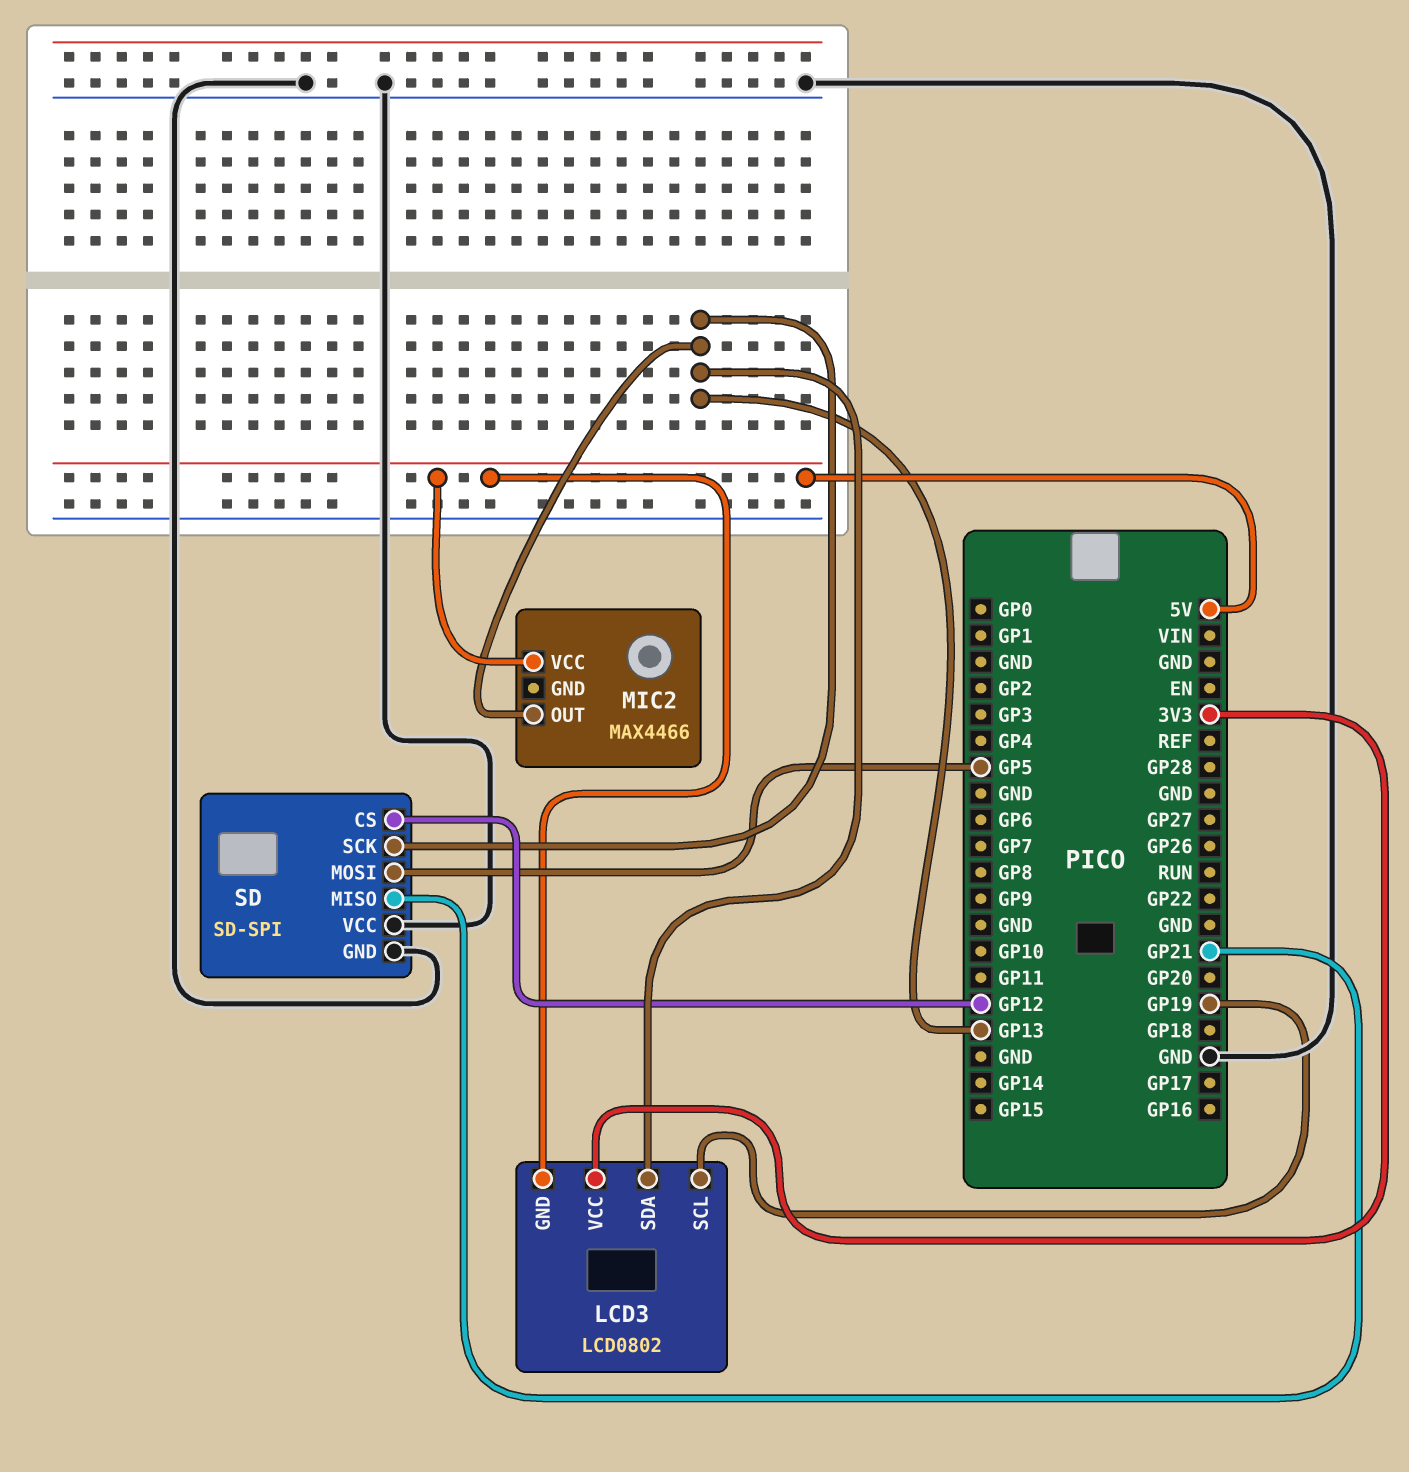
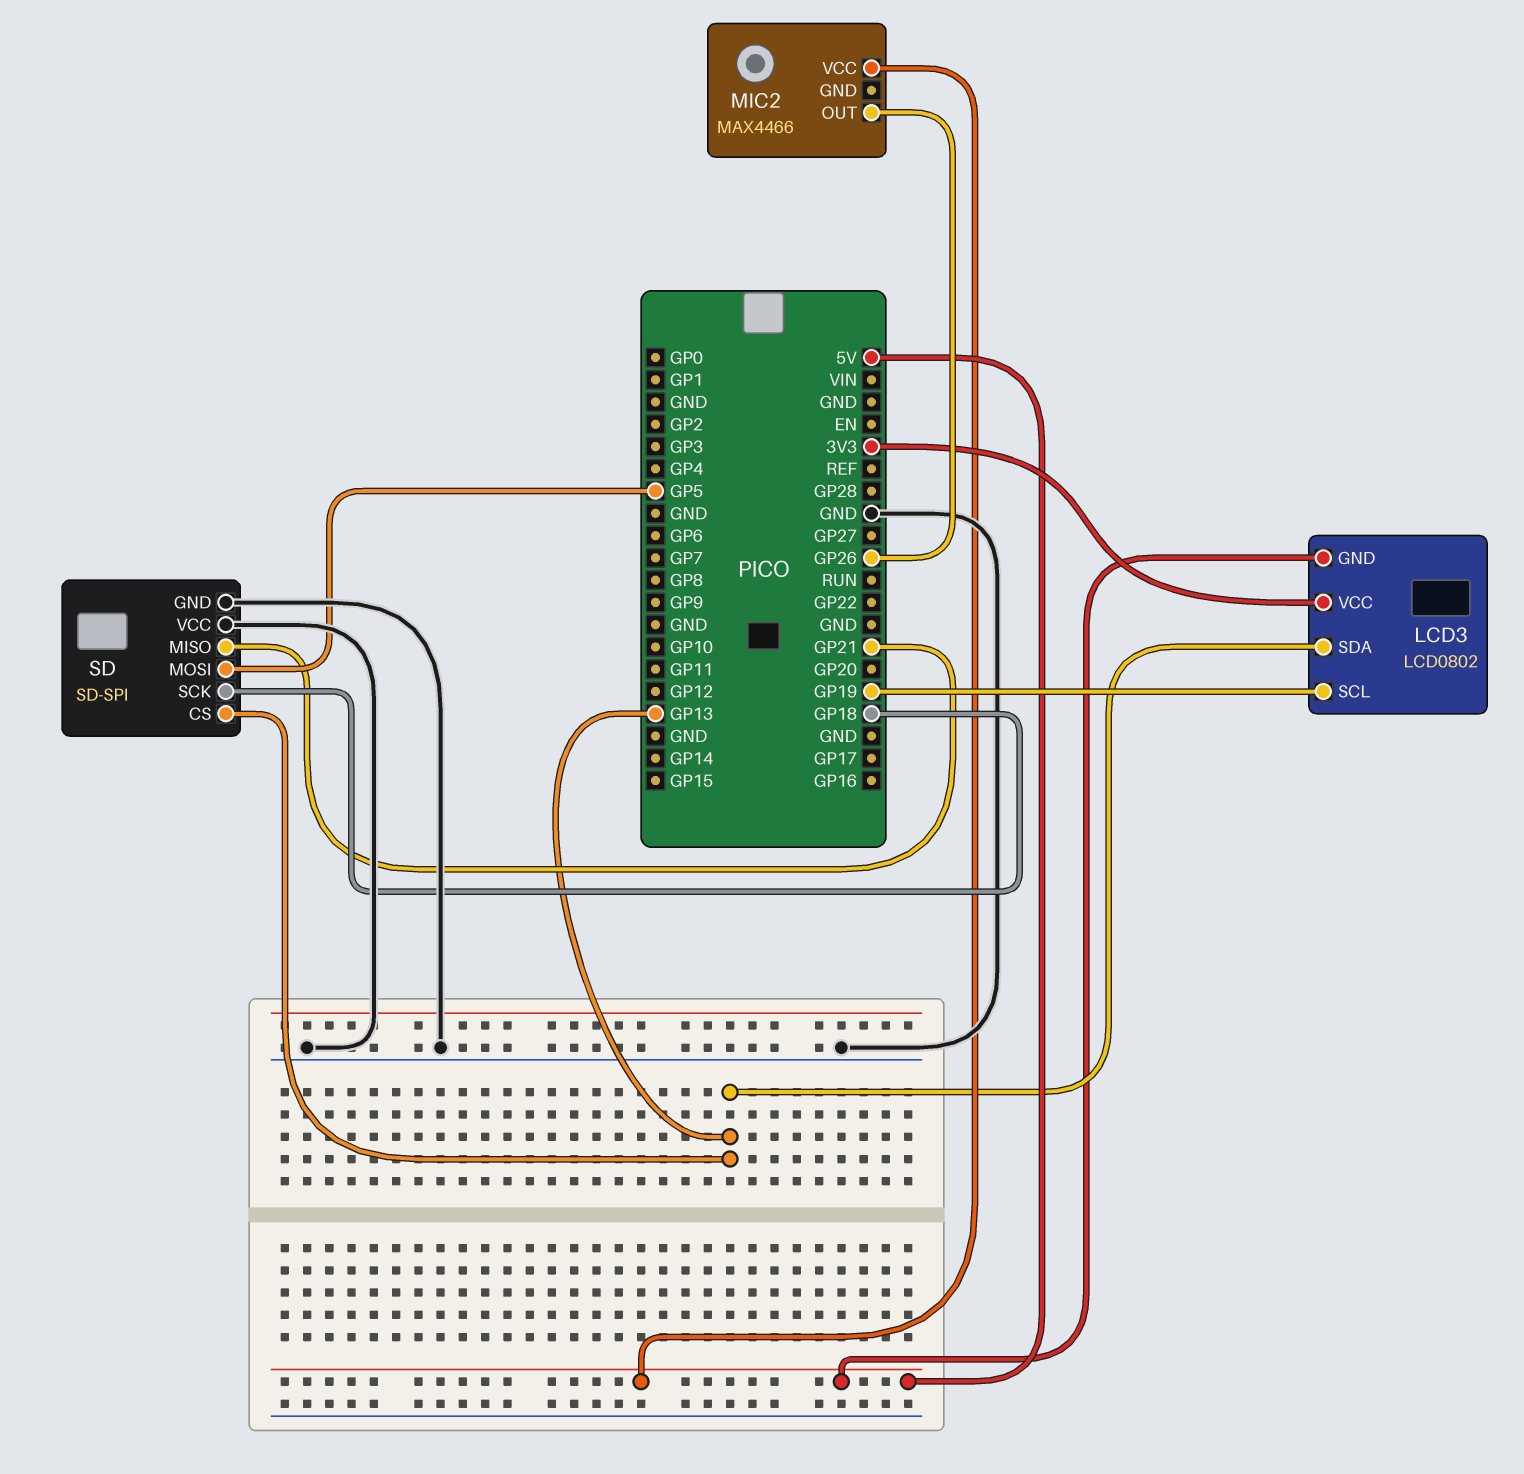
MIC2 pin OUT: GP13 -> GP26
SD pin CS: GP12 -> GP13
SD pin SCK: GP13 -> GP18

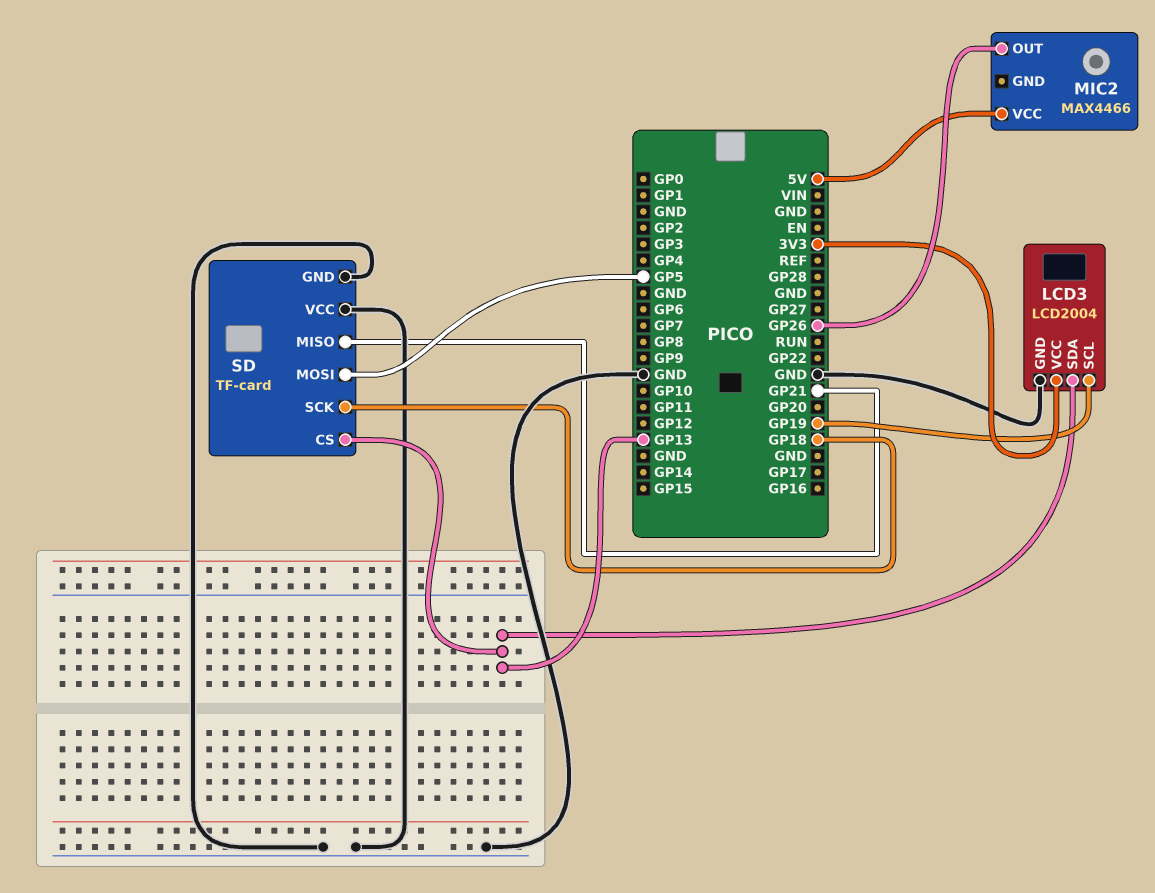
LCD3: LCD0802 -> LCD2004
LCD3 pin GND: 5V -> GND
SD: SD-SPI -> TF-card

